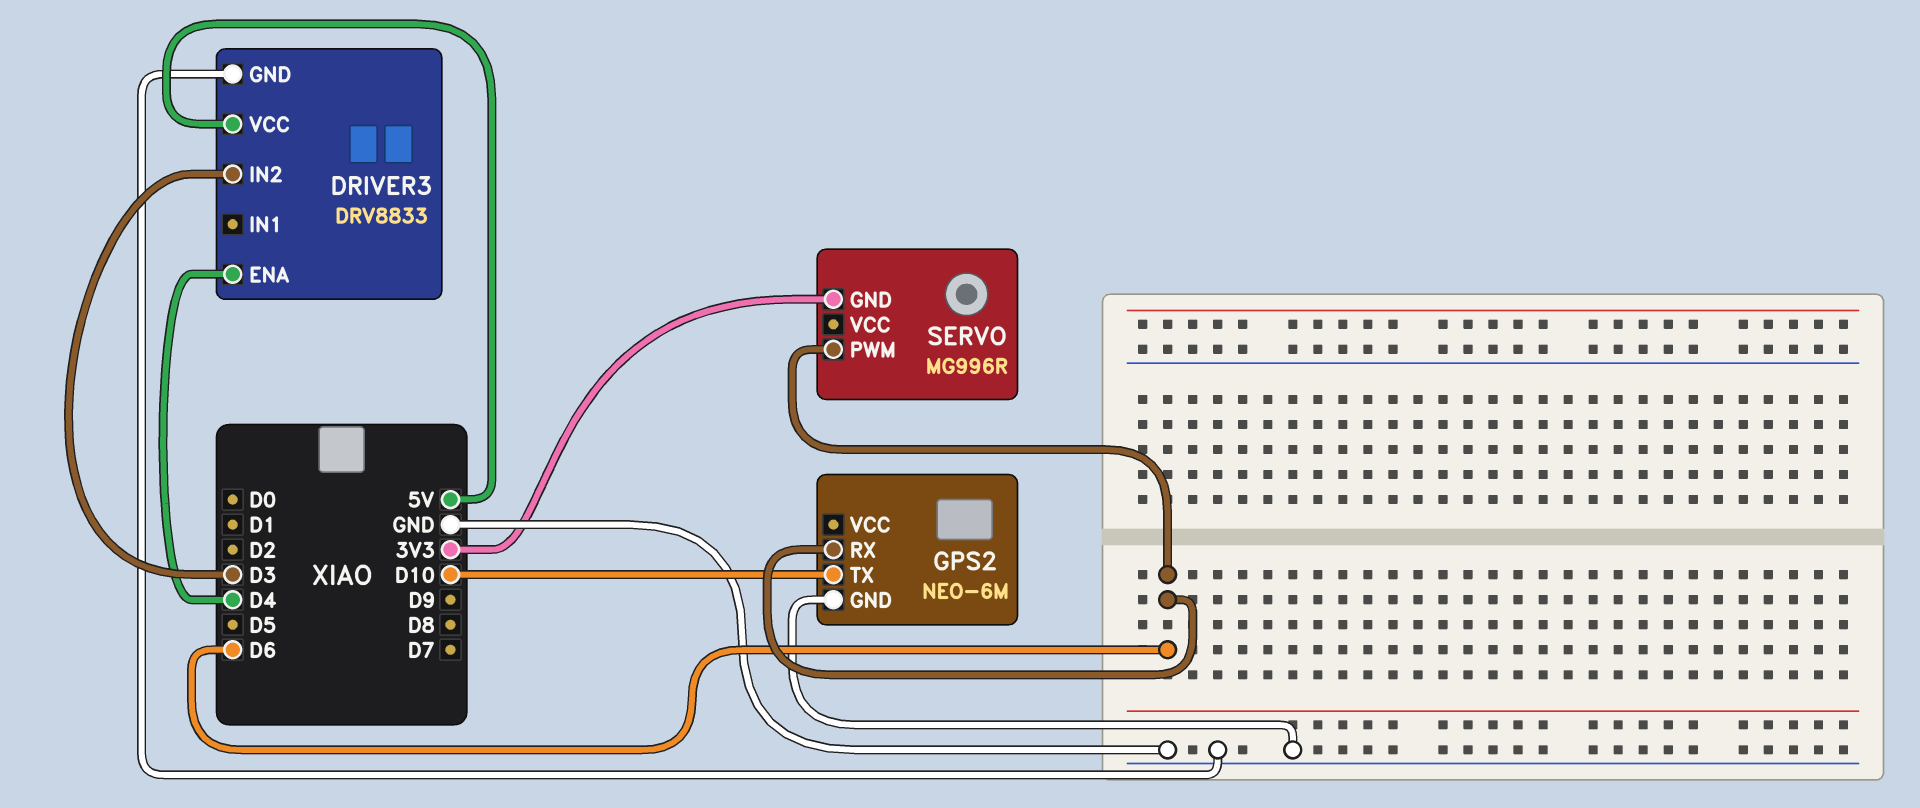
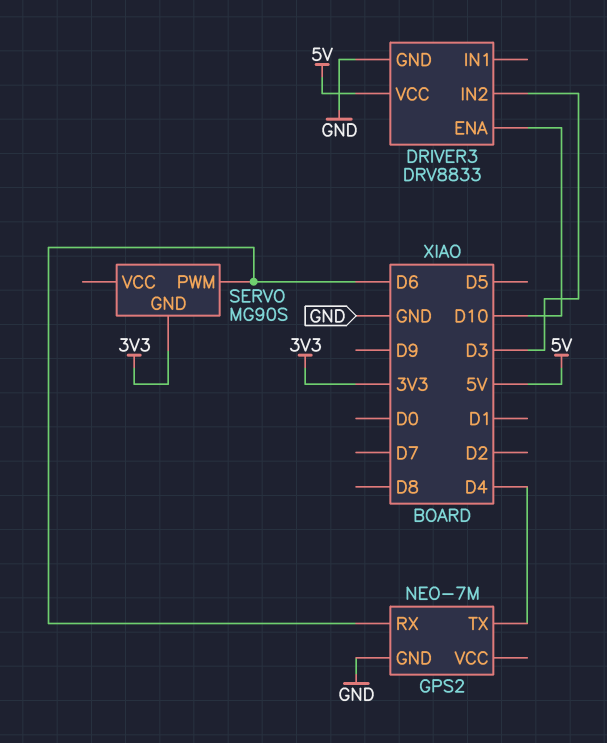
DRIVER3 pin ENA: D4 -> D10
GPS2: NEO-6M -> NEO-7M
GPS2 pin TX: D10 -> D4
SERVO: MG996R -> MG90S

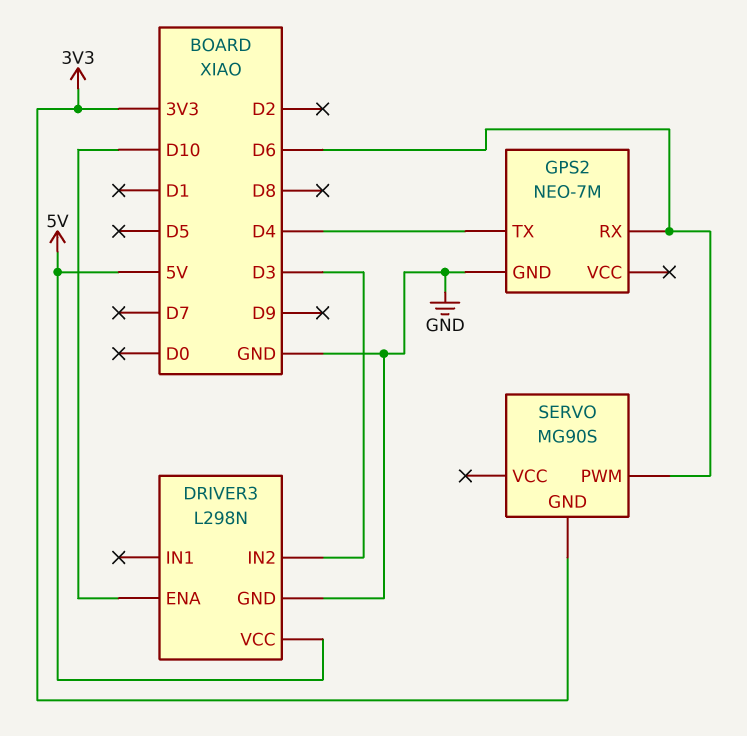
DRIVER3: DRV8833 -> L298N

